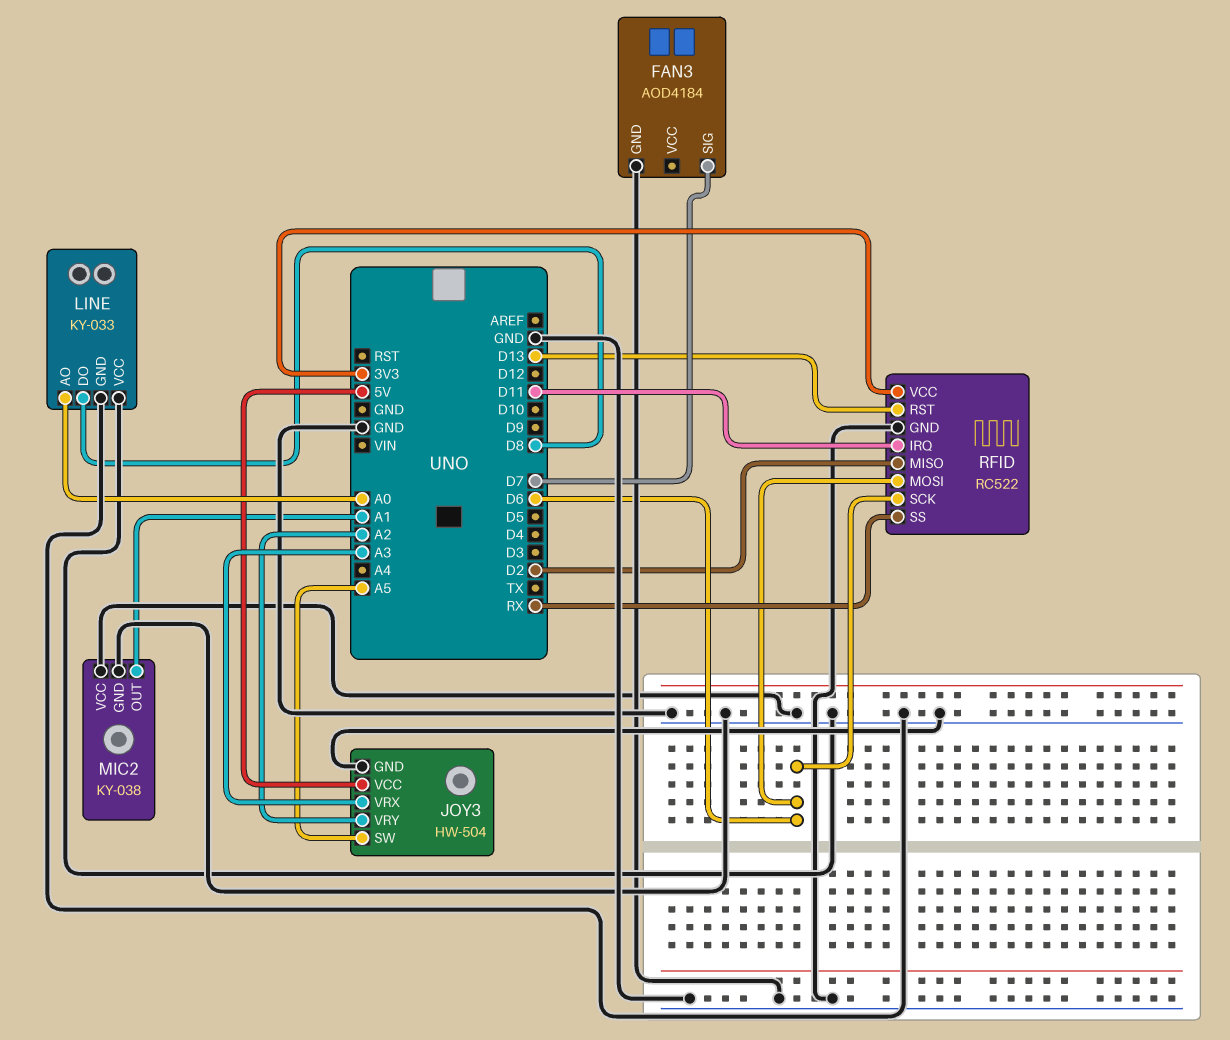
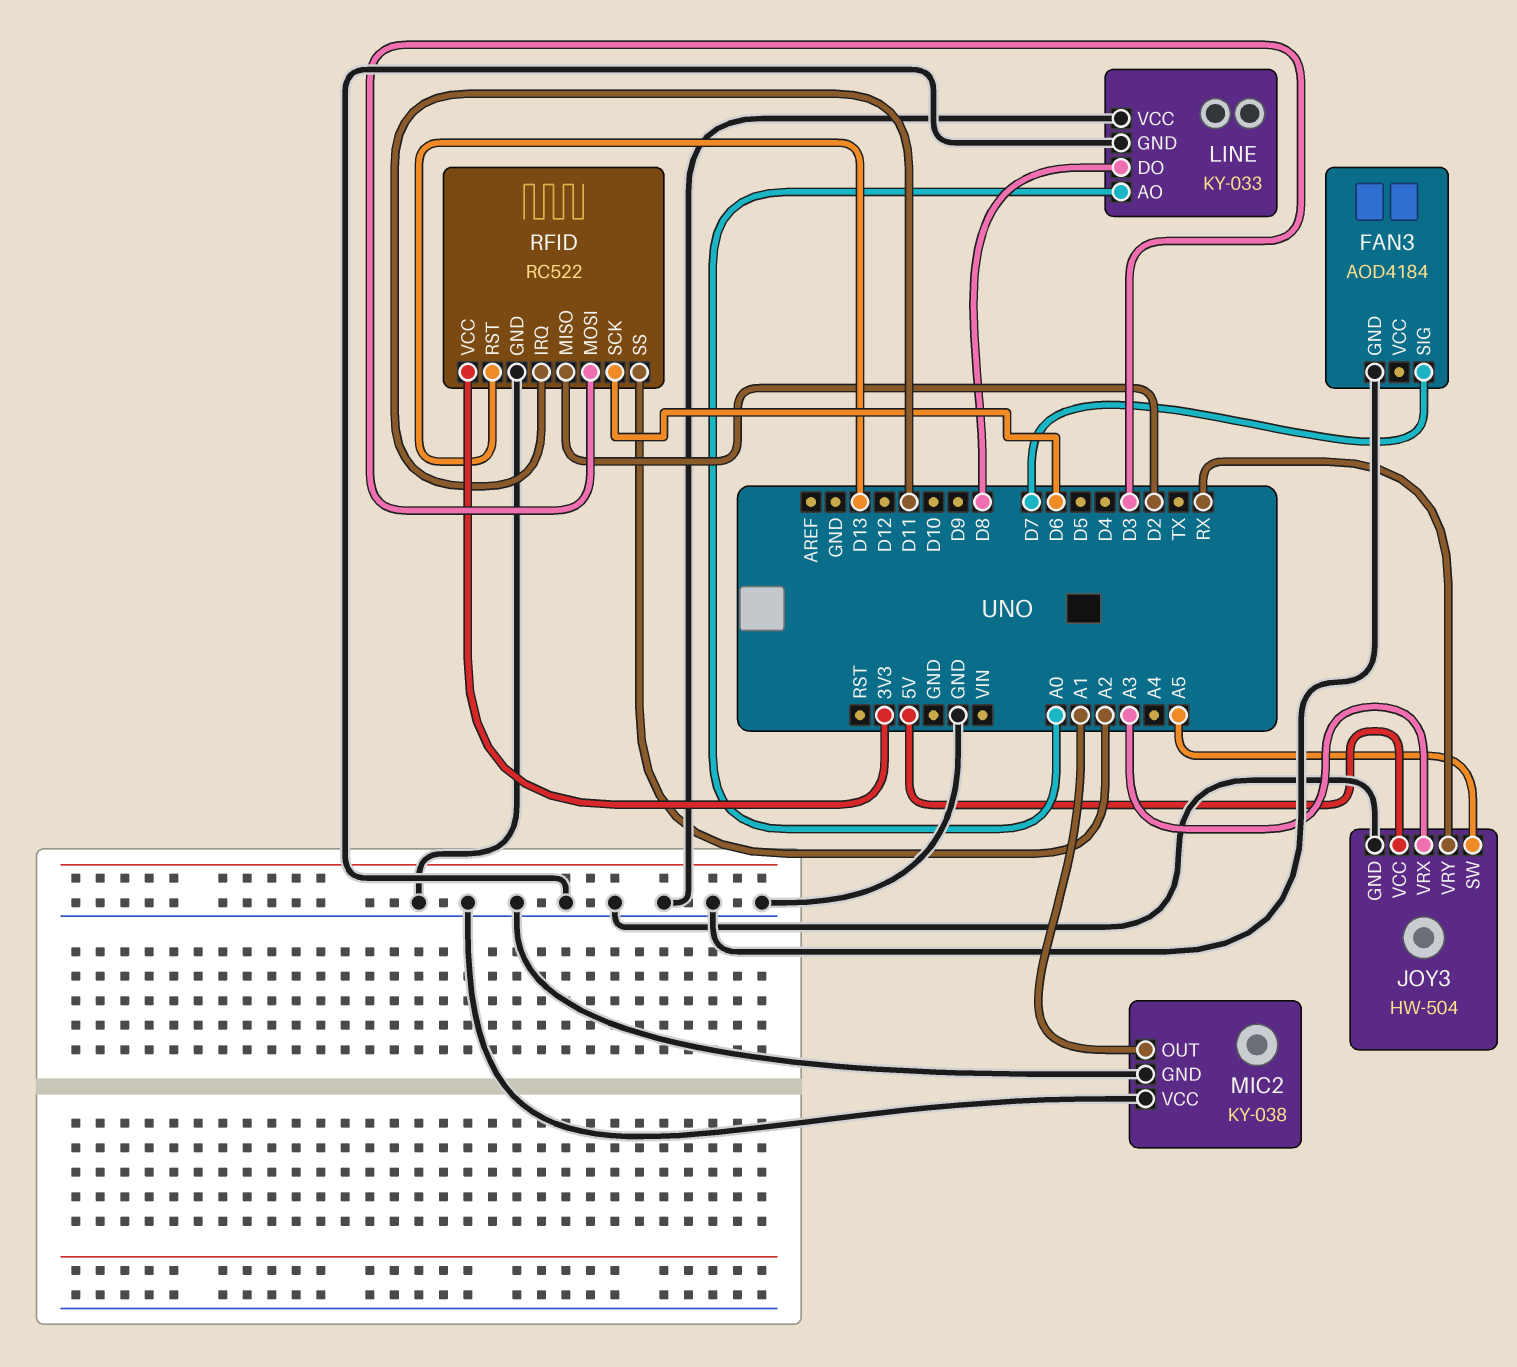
JOY3 pin VRY: A2 -> RX
RFID pin MOSI: D6 -> D3
RFID pin SS: RX -> A2

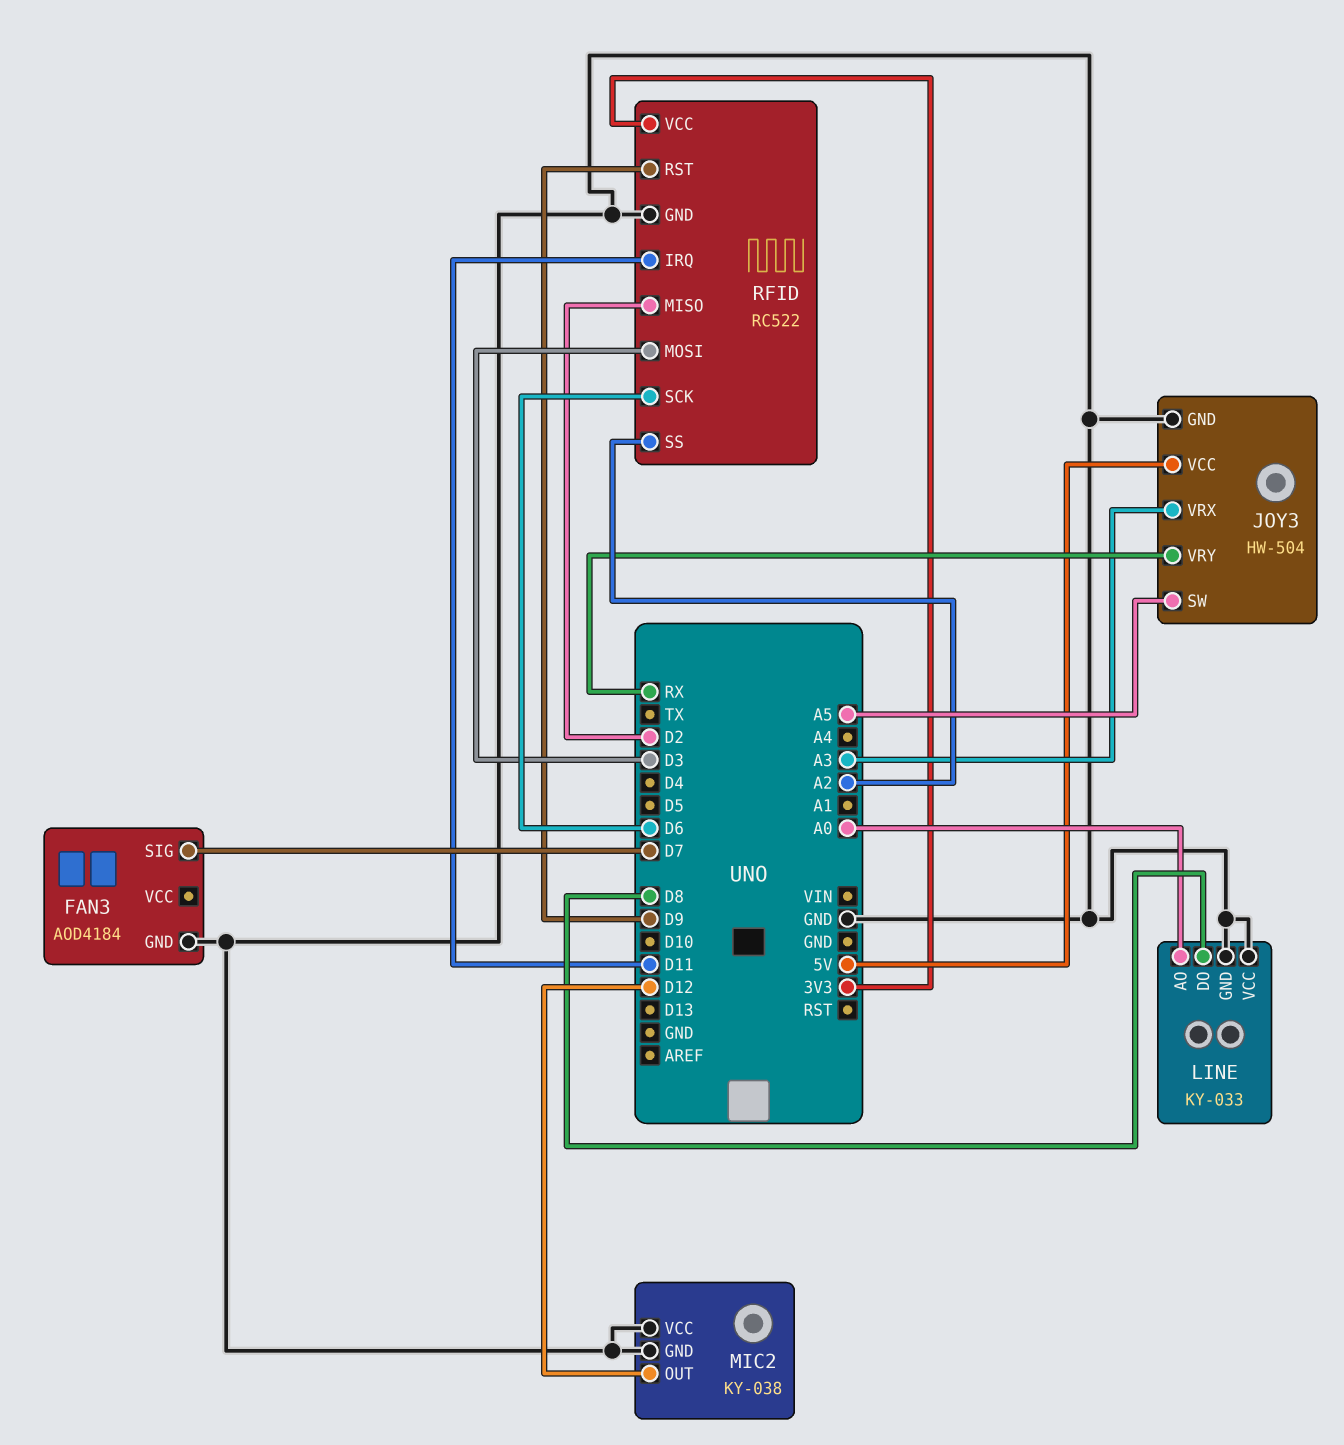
MIC2 pin OUT: A1 -> D12
RFID pin RST: D13 -> D9

